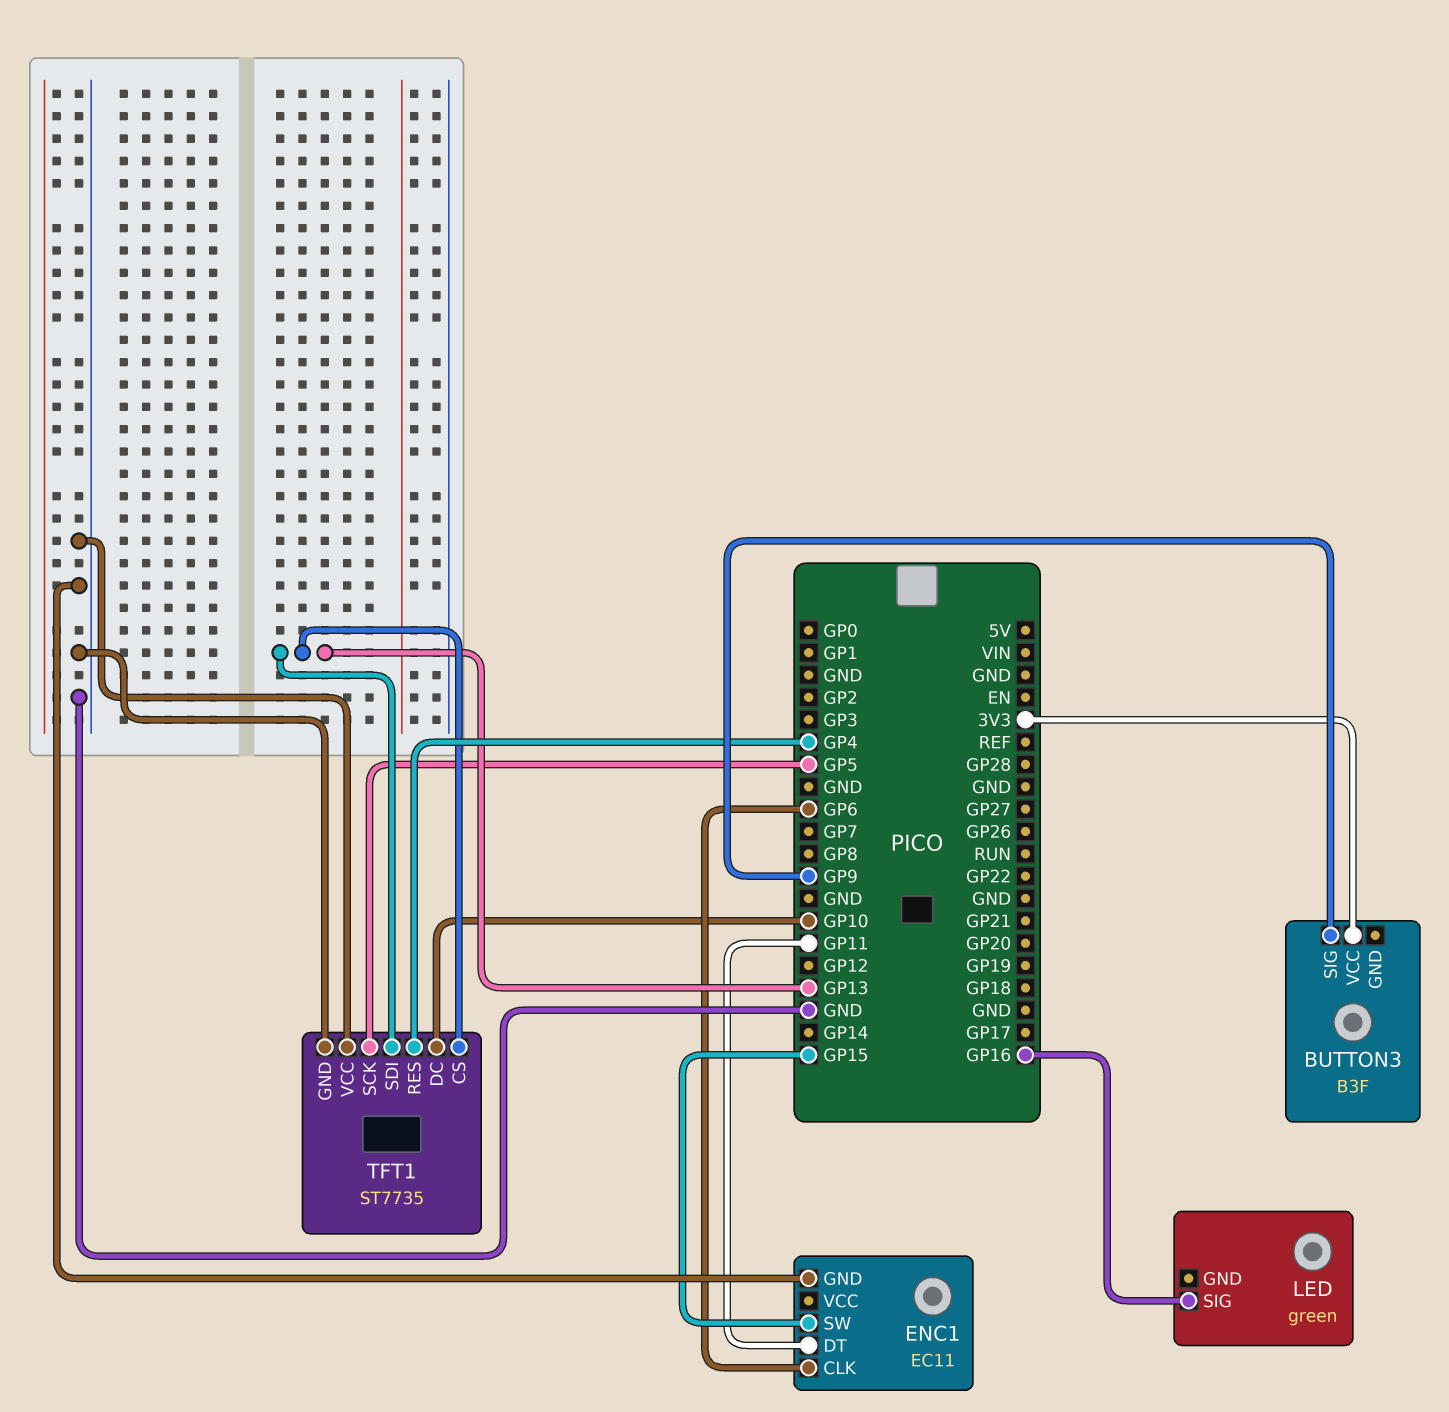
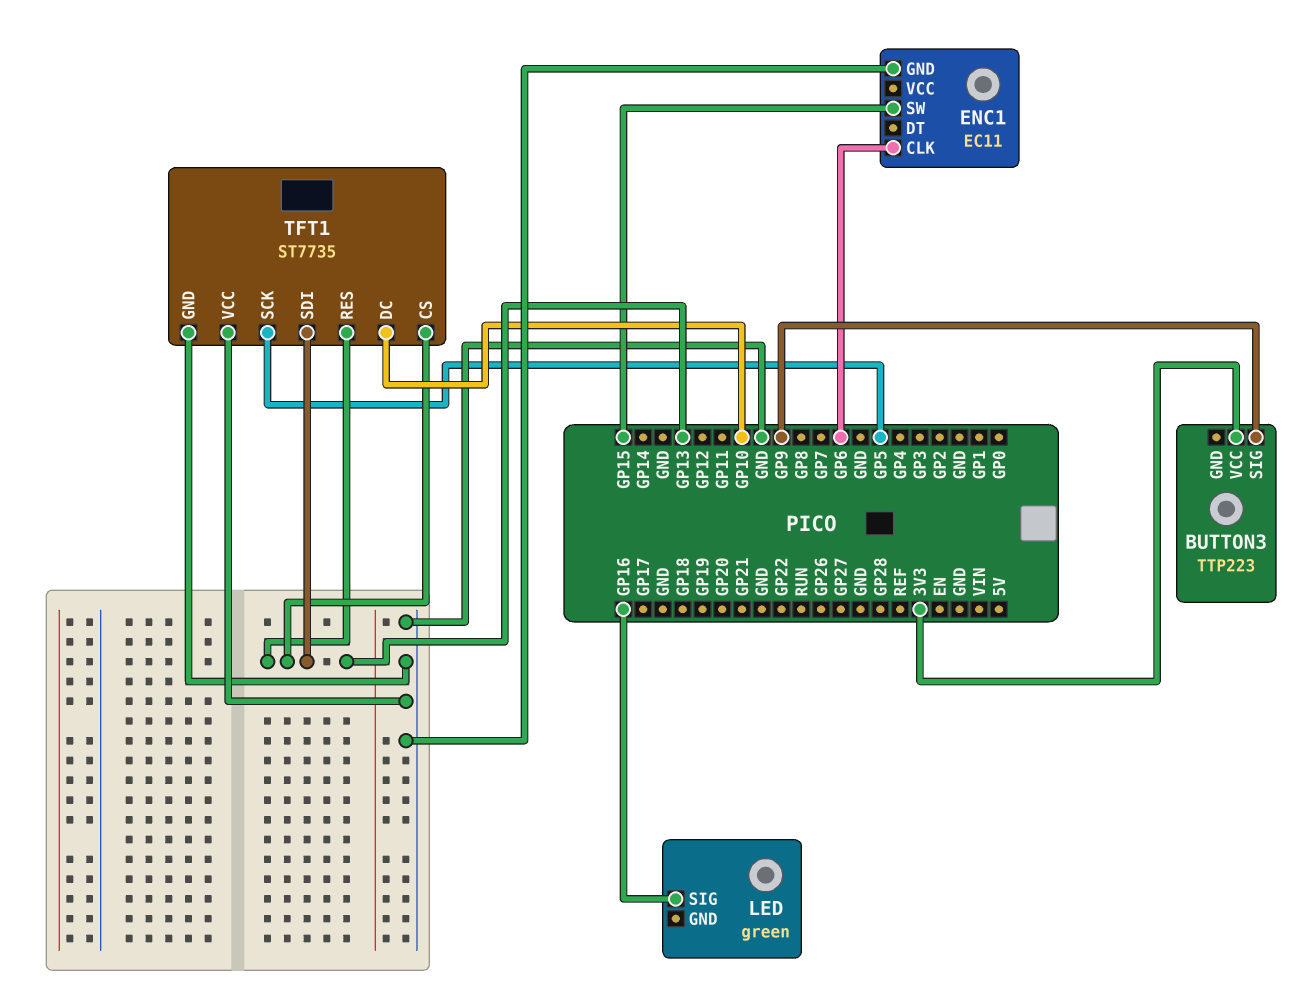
BUTTON3: B3F -> TTP223
ENC1 pin DT: GP11 -> none
TFT1 pin RES: GP4 -> GP13

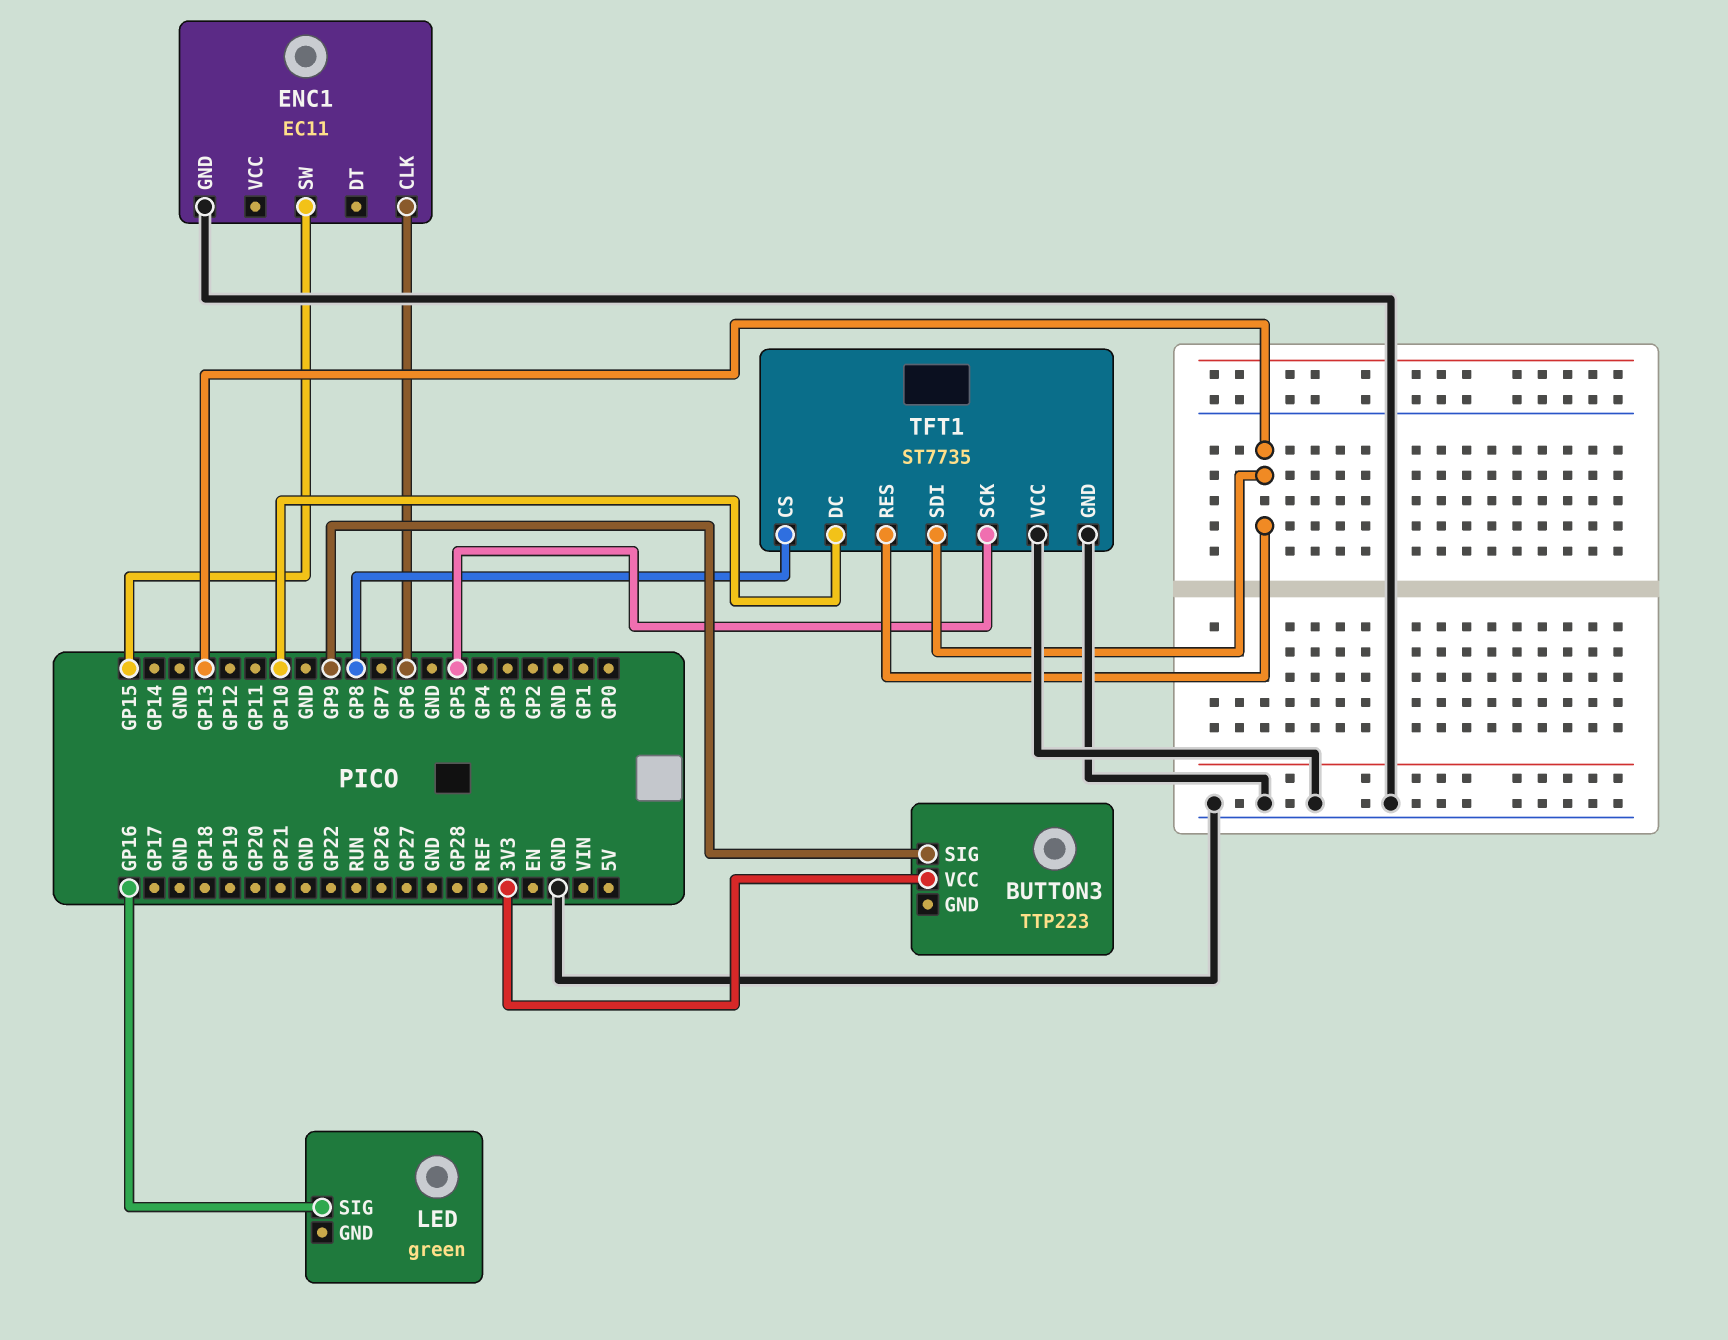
TFT1 pin CS: GP13 -> GP8

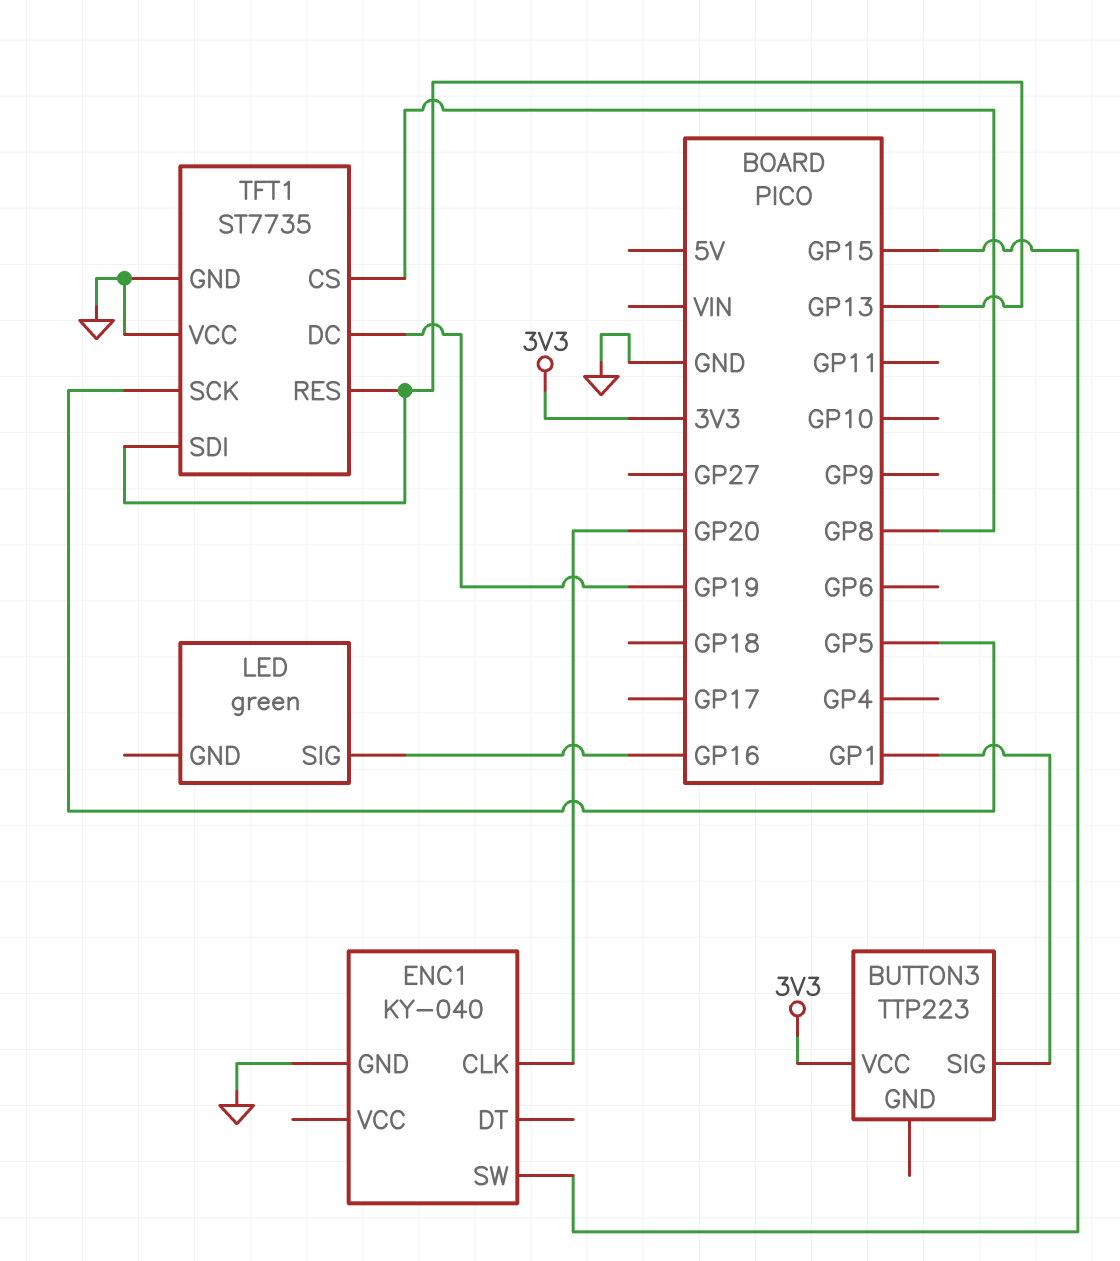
BUTTON3 pin SIG: GP9 -> GP1
ENC1: EC11 -> KY-040
ENC1 pin CLK: GP6 -> GP20
TFT1 pin DC: GP10 -> GP19

